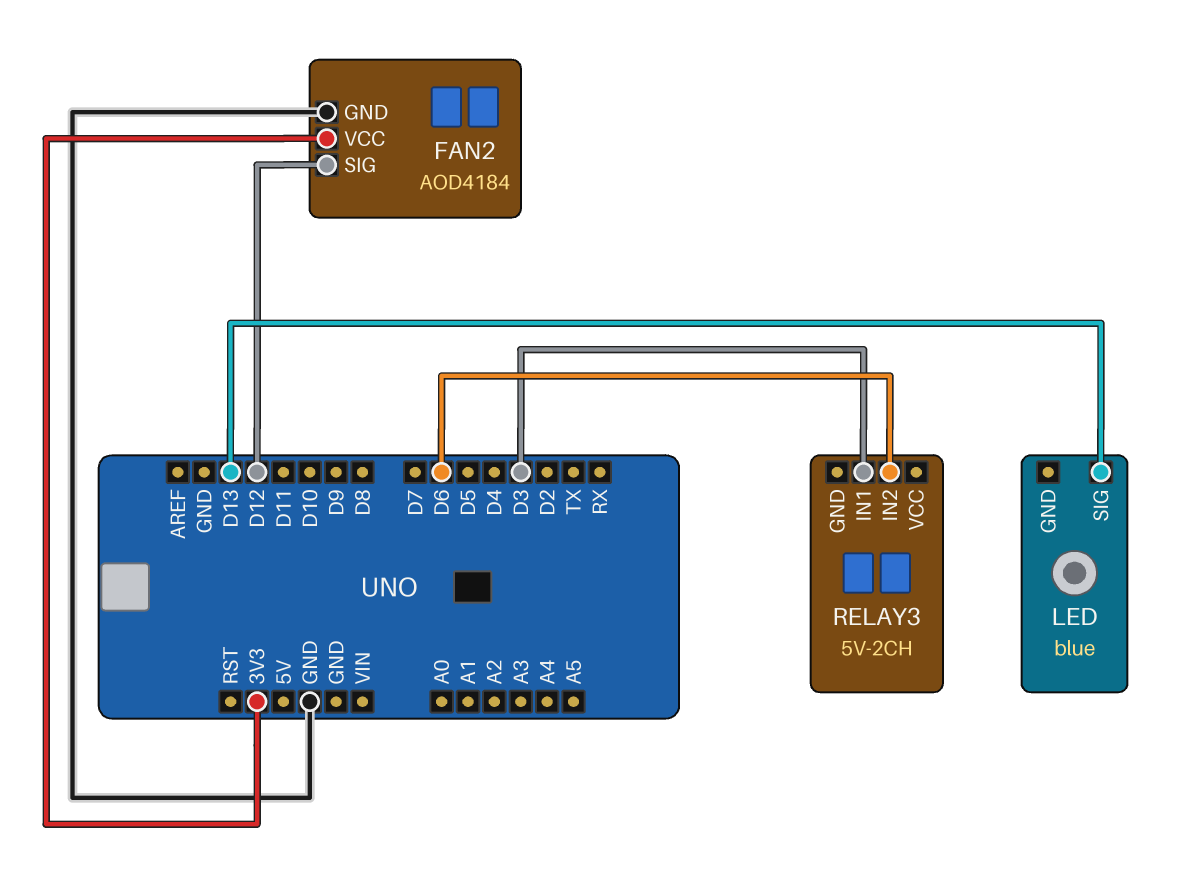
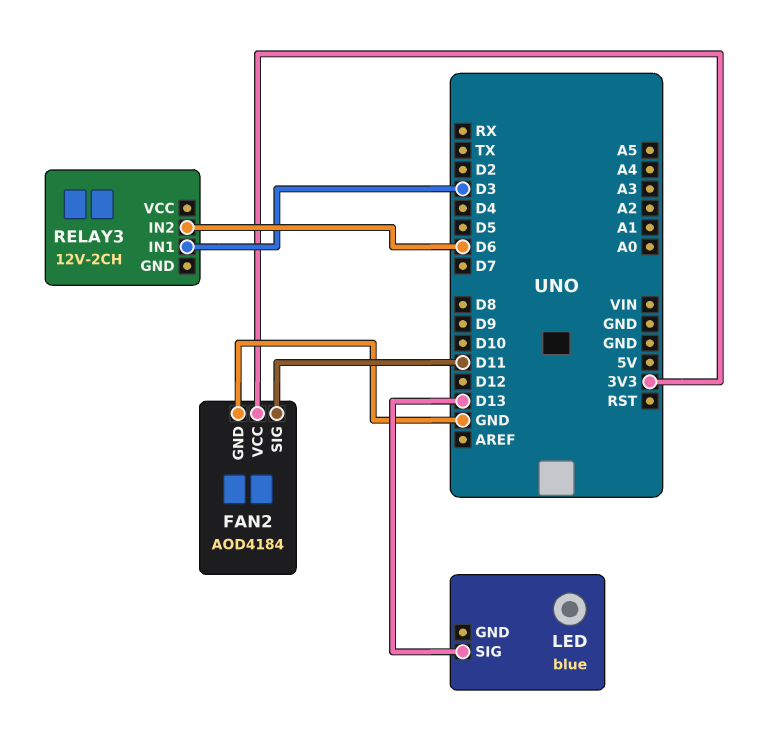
FAN2 pin SIG: D12 -> D11
RELAY3: 5V-2CH -> 12V-2CH

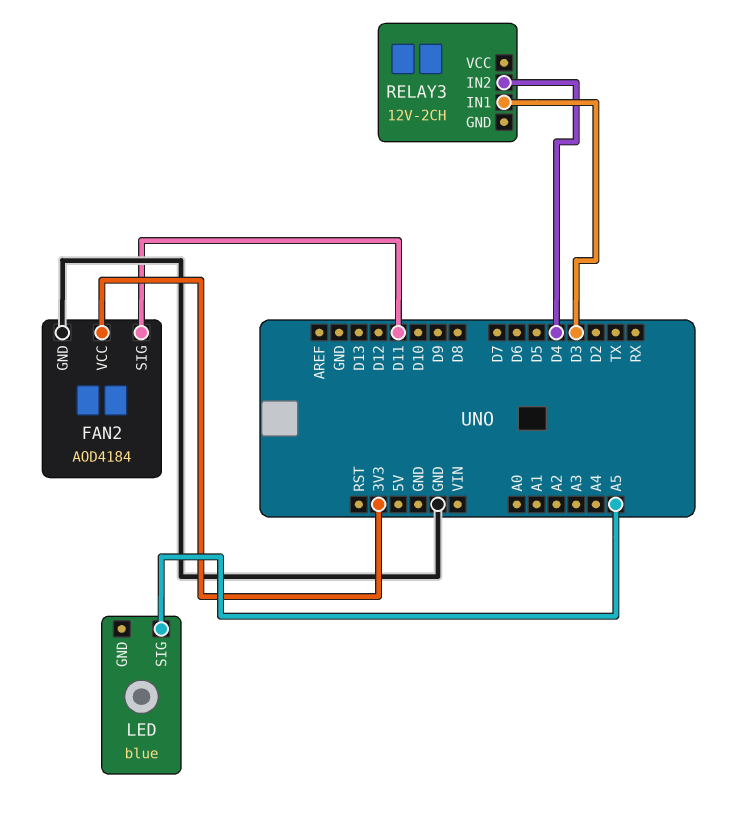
LED pin SIG: D13 -> A5
RELAY3 pin IN2: D6 -> D4

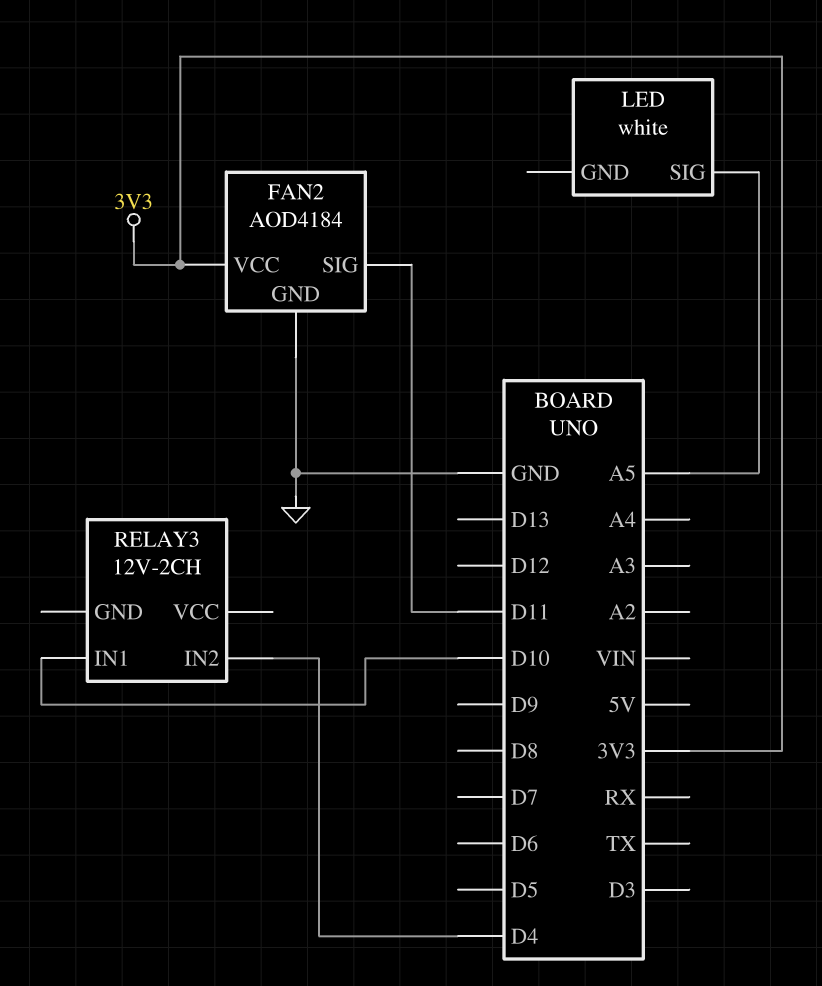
LED: blue -> white
RELAY3 pin IN1: D3 -> D10

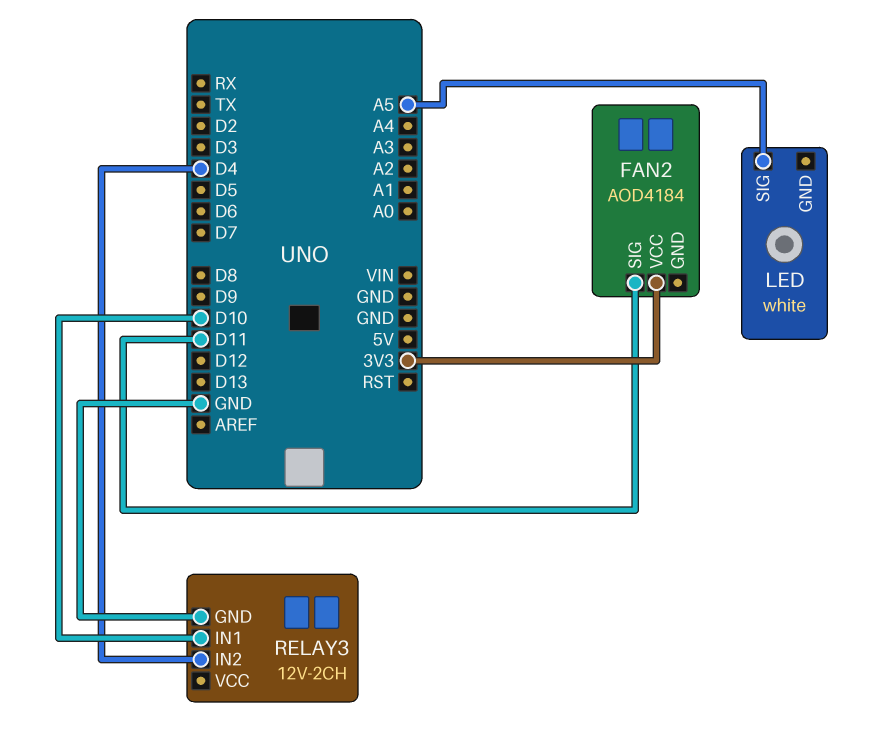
FAN2 pin GND: GND -> none
RELAY3 pin GND: none -> GND

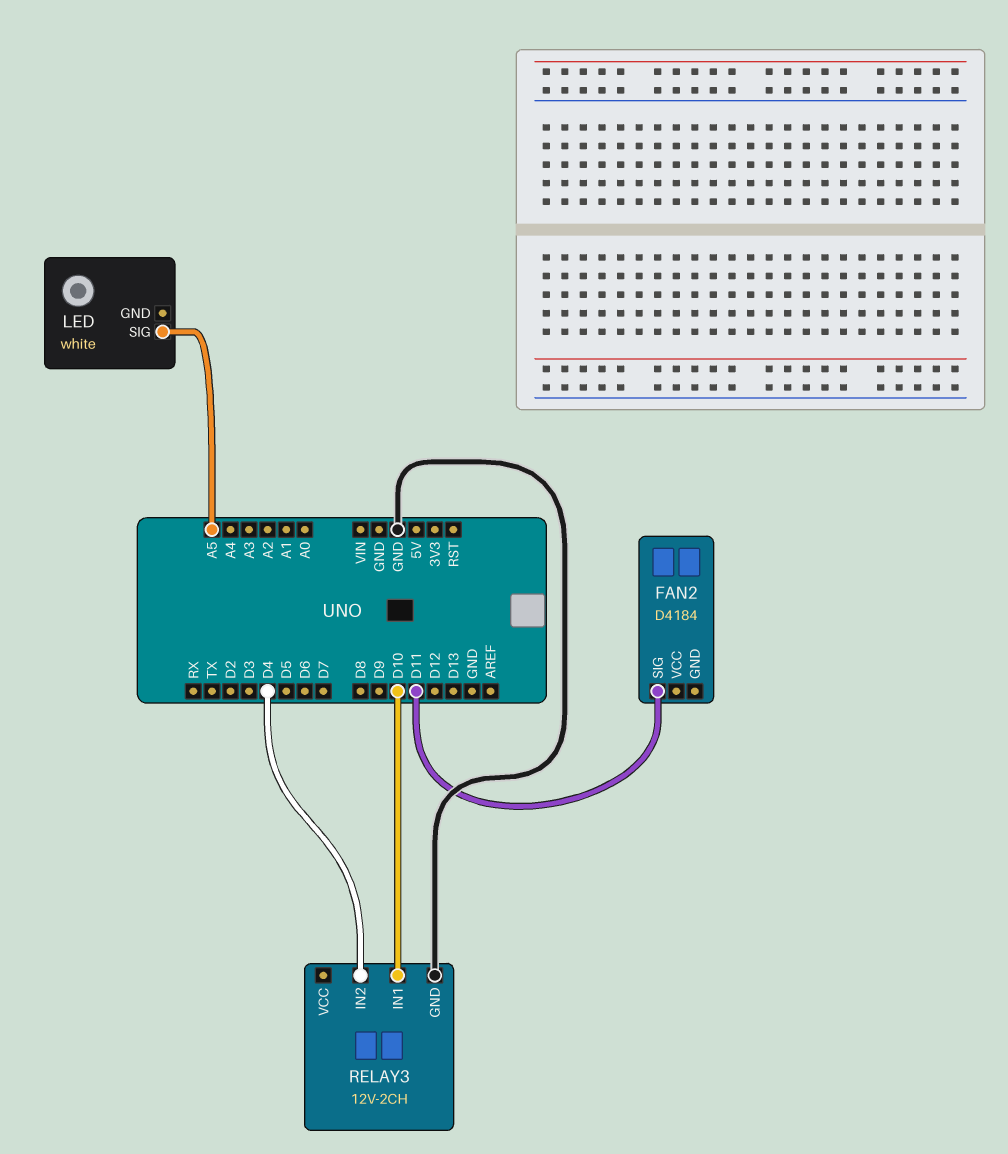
FAN2: AOD4184 -> D4184
FAN2 pin VCC: 3V3 -> none

